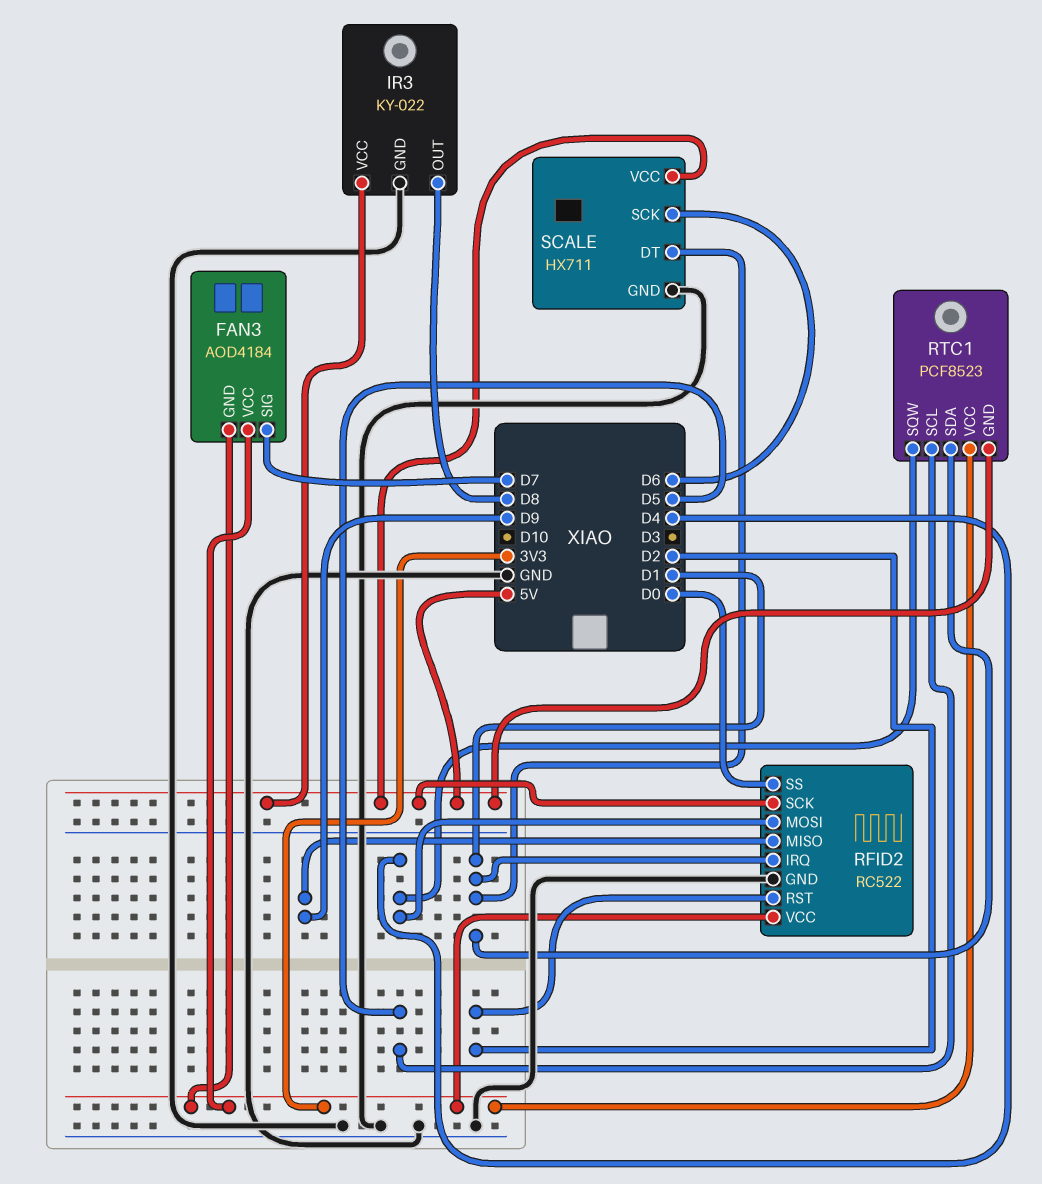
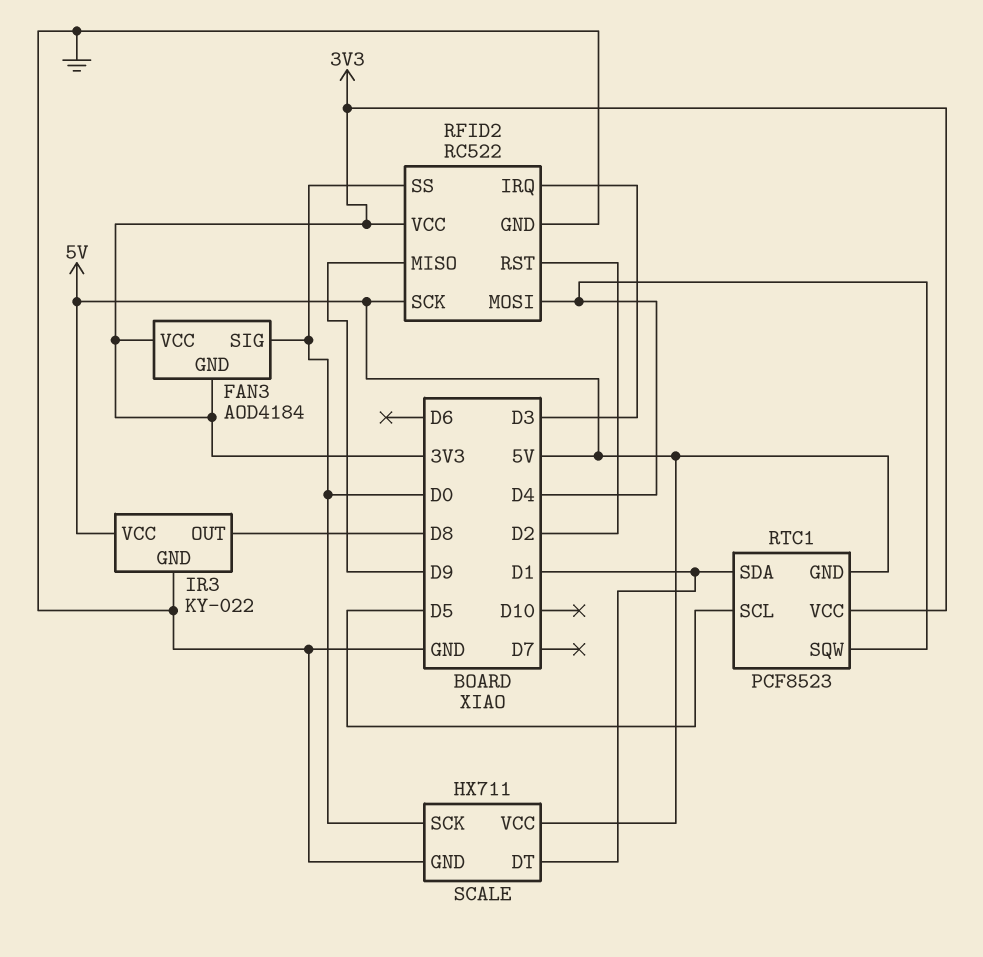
FAN3 pin SIG: D7 -> D0
RFID2 pin IRQ: D1 -> D3
SCALE pin SCK: D6 -> D0

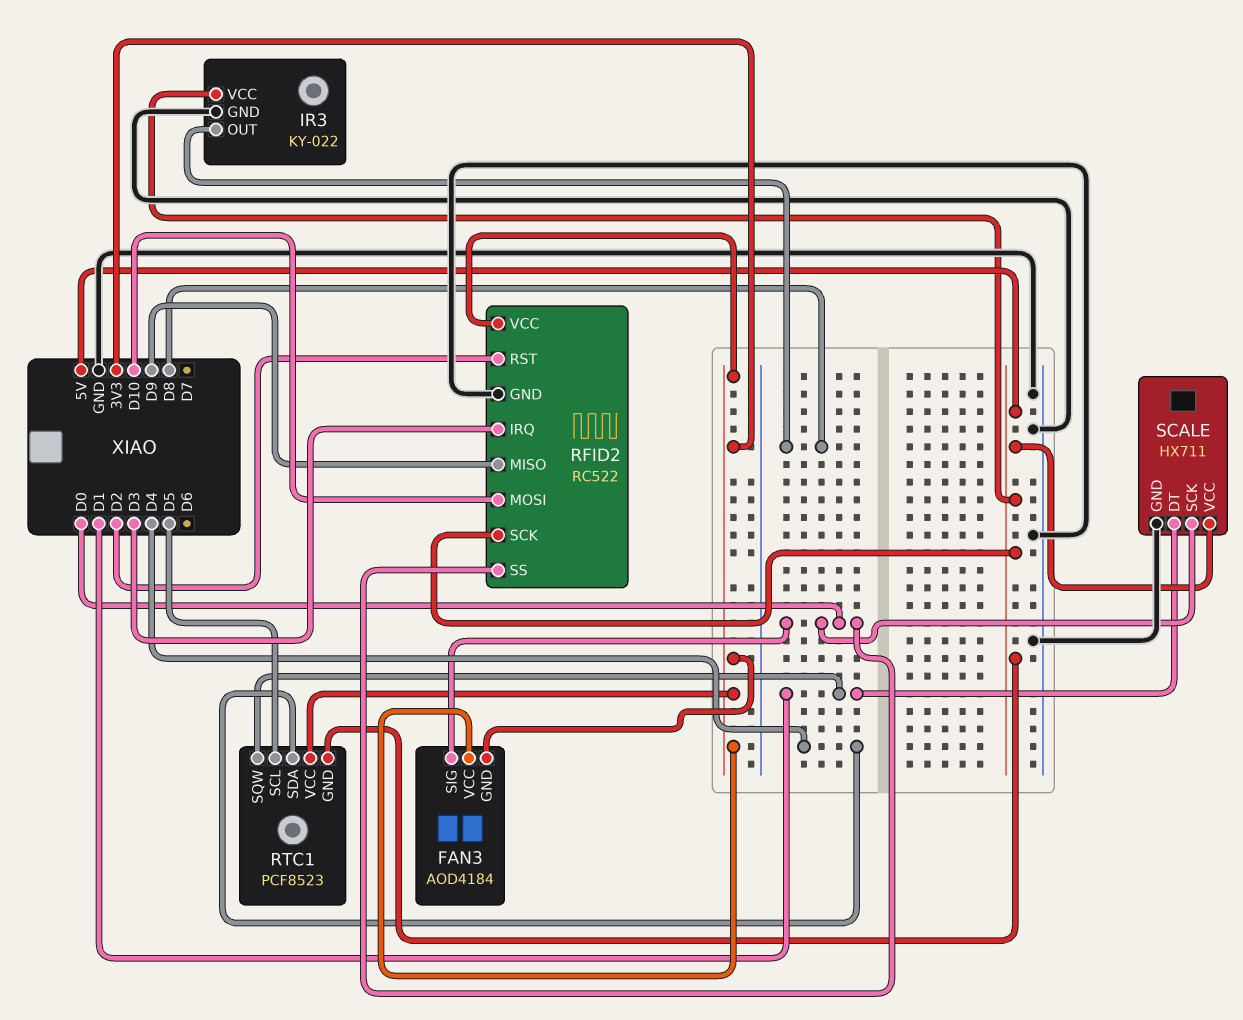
RFID2 pin MOSI: D4 -> D10
RTC1 pin SDA: D1 -> D4
RTC1 pin SQW: D4 -> D1

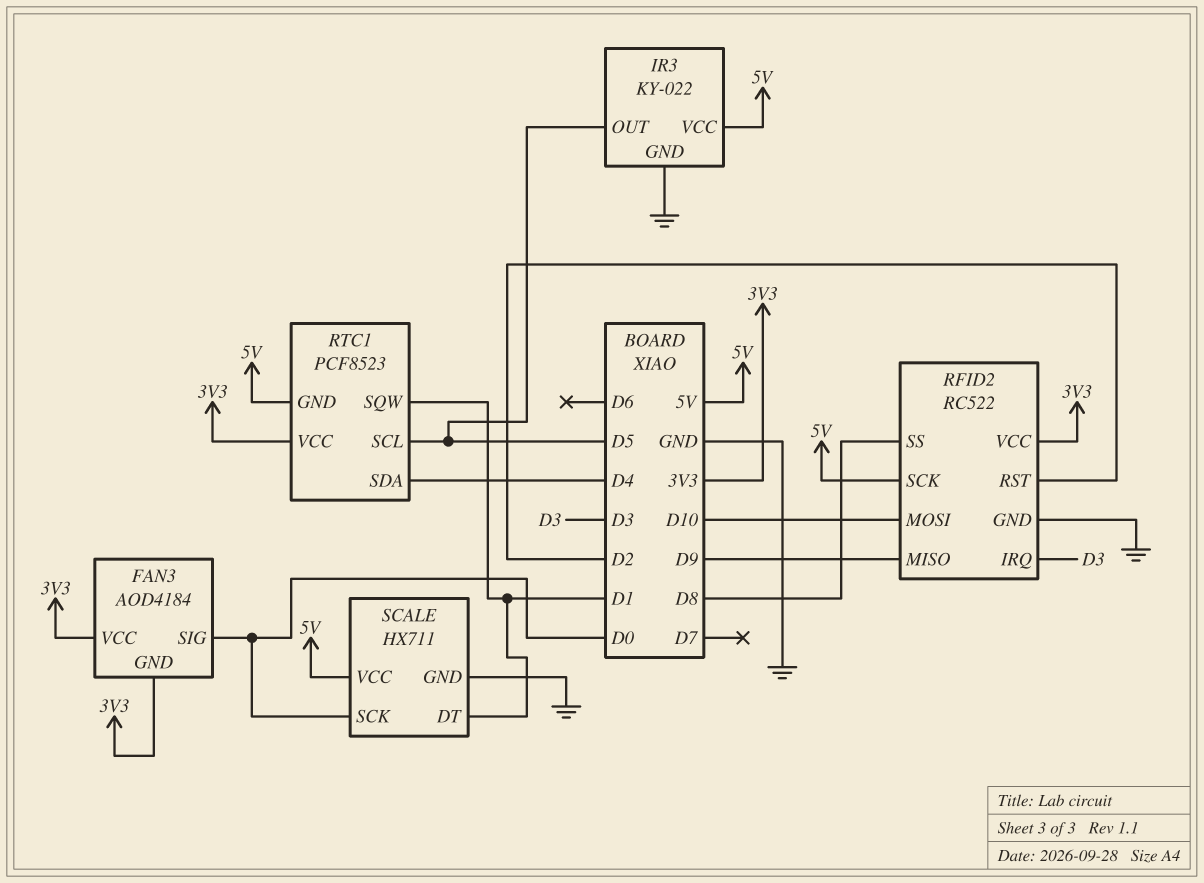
IR3 pin OUT: D8 -> D5
RFID2 pin SS: D0 -> D8

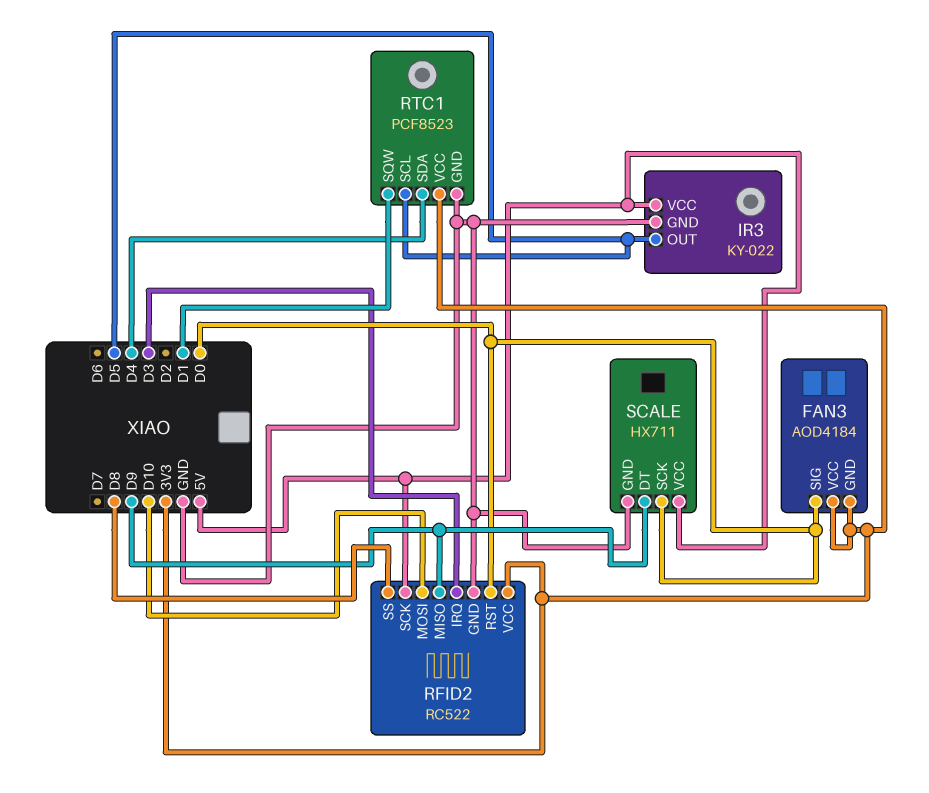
RFID2 pin RST: D2 -> D0
RTC1 pin GND: 5V -> GND
SCALE pin DT: D1 -> D9

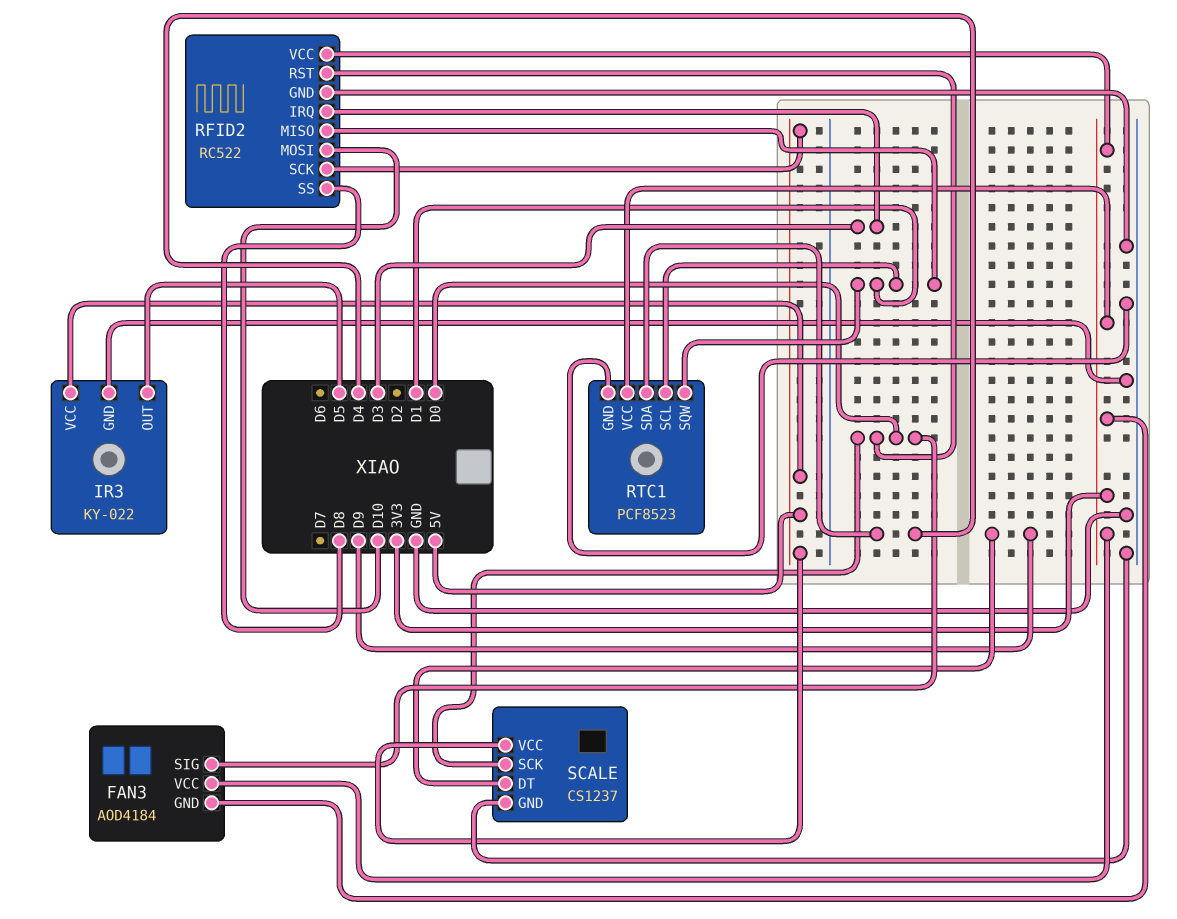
RFID2 pin MISO: D9 -> D1
RTC1 pin SCL: D5 -> D1
SCALE: HX711 -> CS1237

